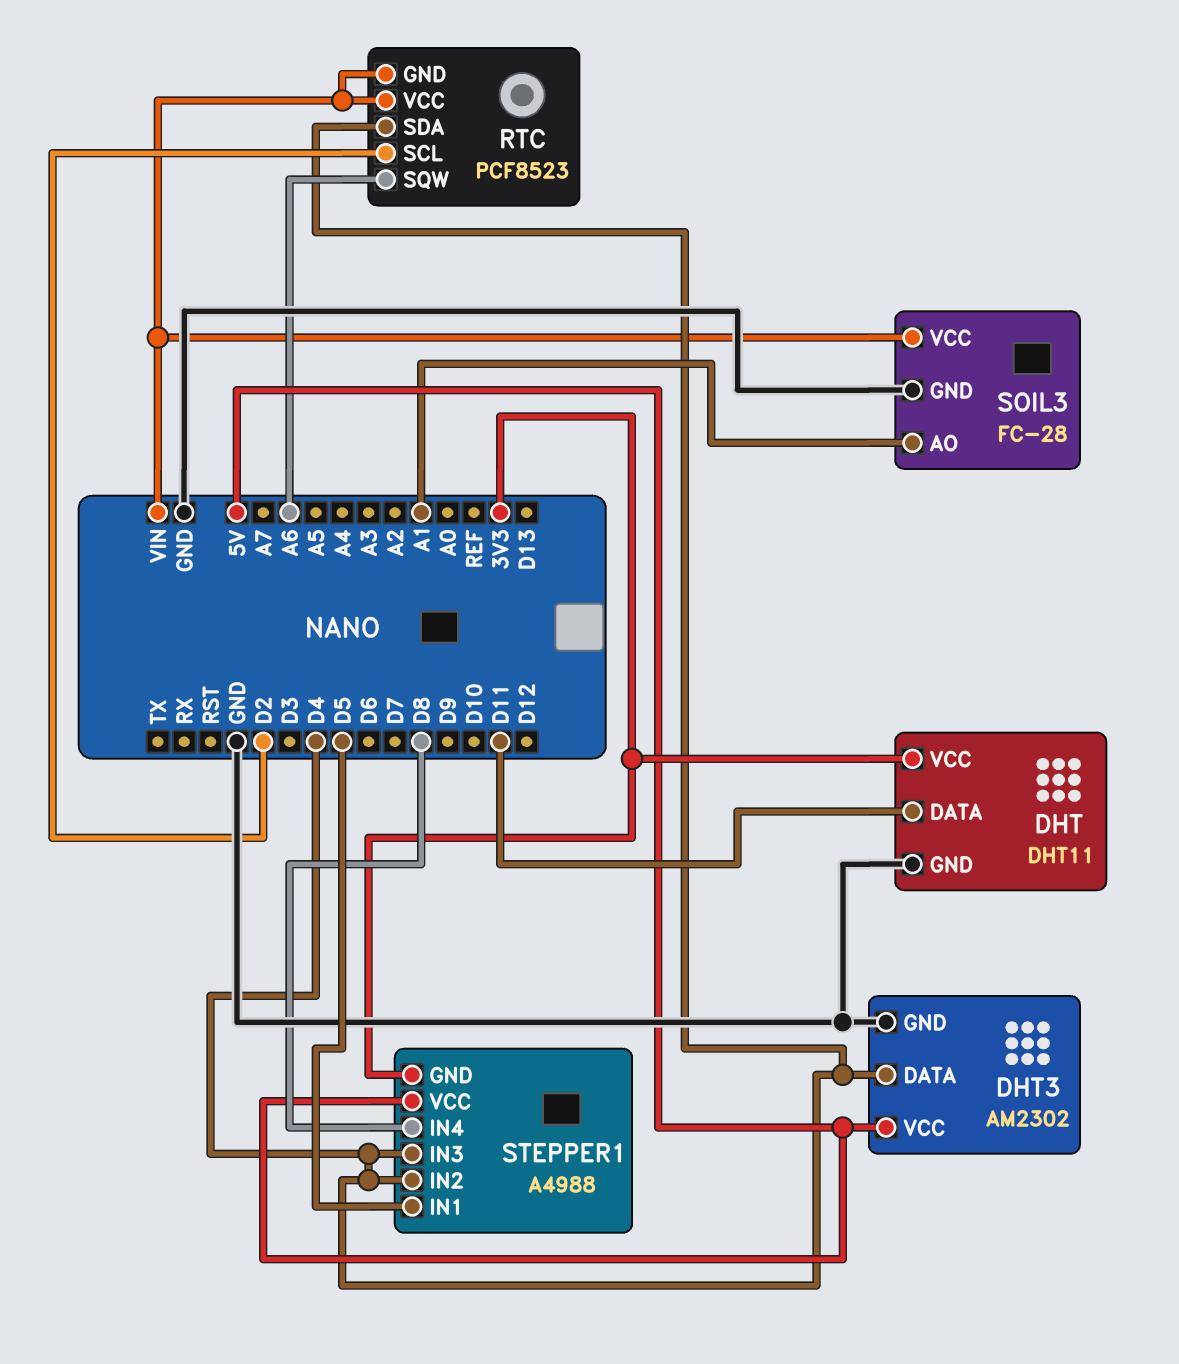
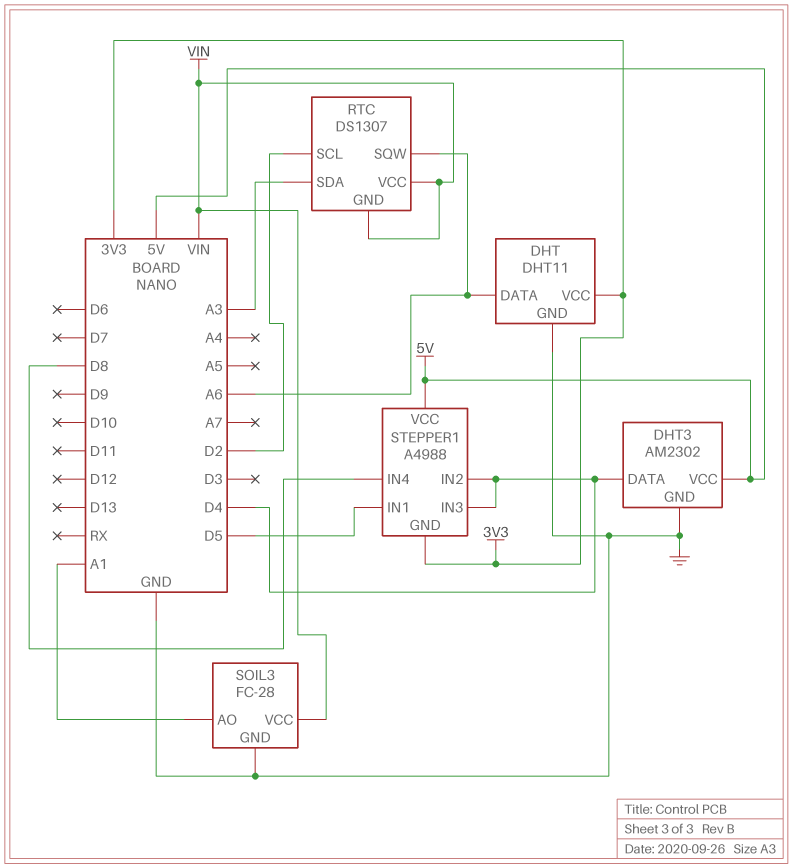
DHT pin DATA: D11 -> A6
RTC: PCF8523 -> DS1307
RTC pin SDA: D4 -> A3

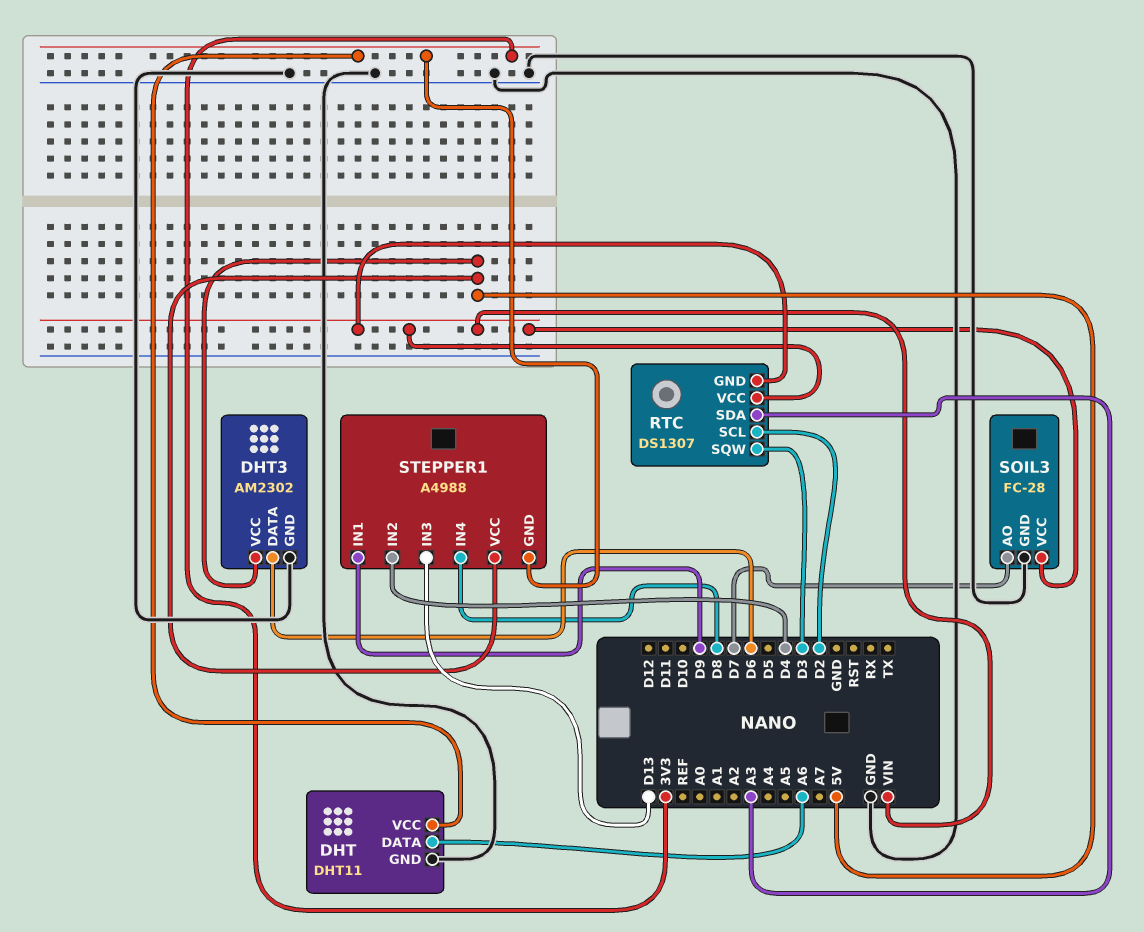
DHT3 pin DATA: D4 -> D6
RTC pin SQW: A6 -> D3
SOIL3 pin AO: A1 -> D7
STEPPER1 pin IN1: D5 -> D9
STEPPER1 pin IN3: D4 -> D13

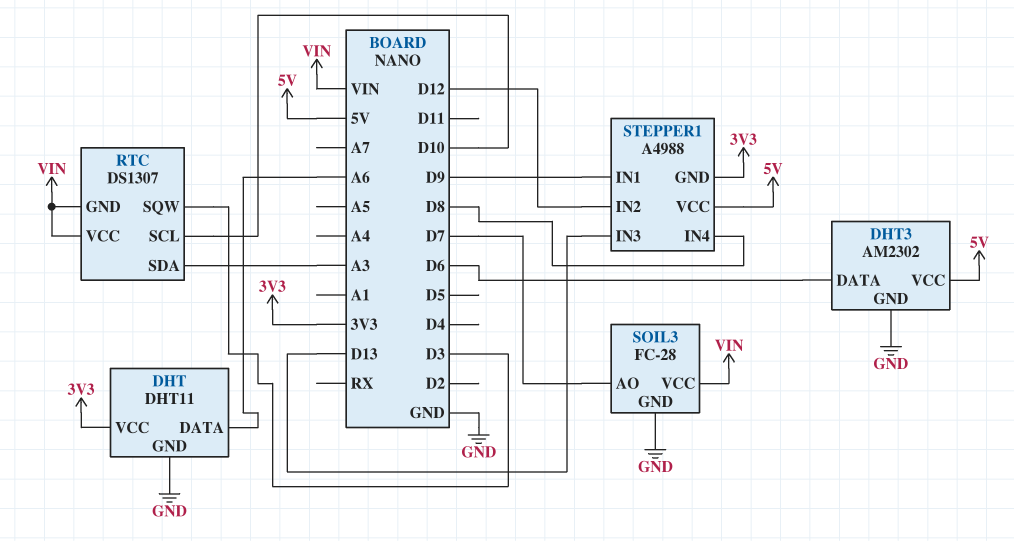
RTC pin SCL: D2 -> D10
STEPPER1 pin IN2: D4 -> D12

